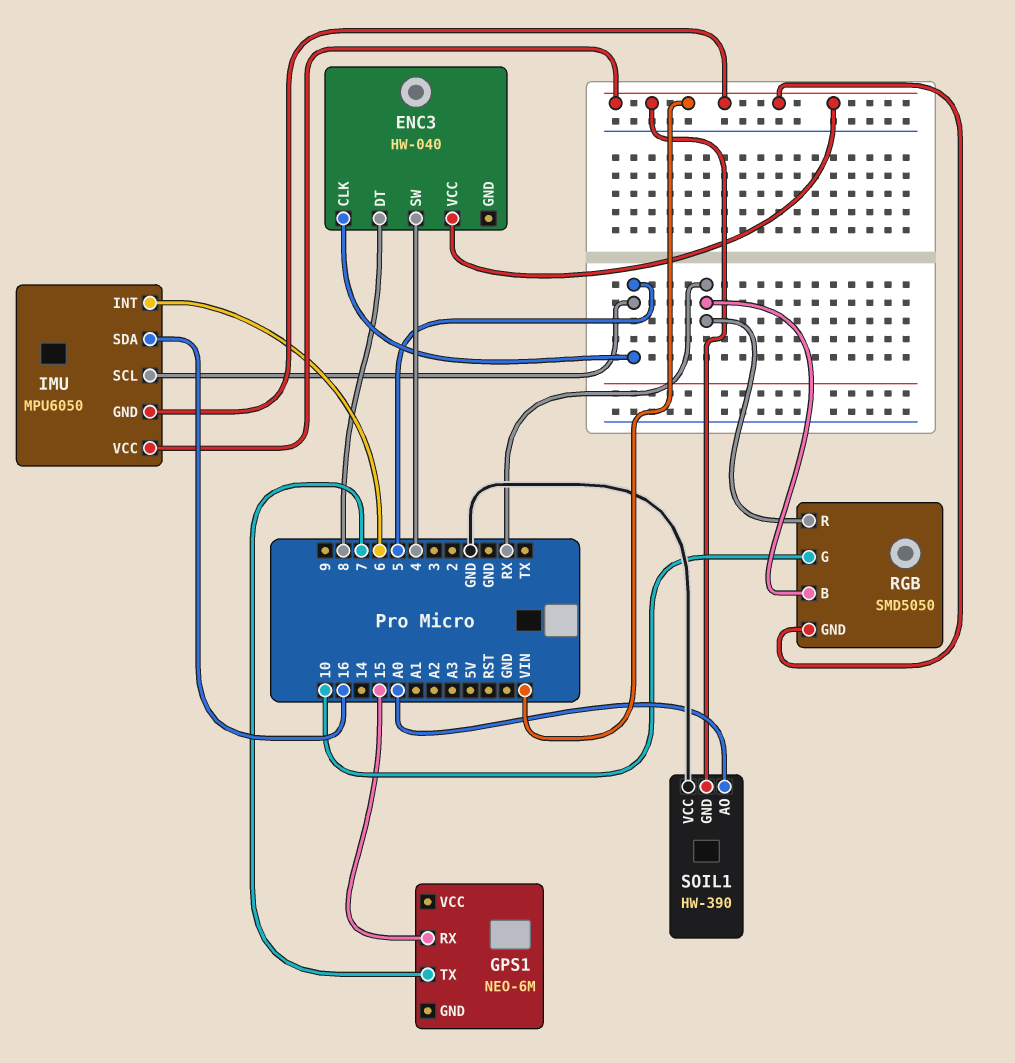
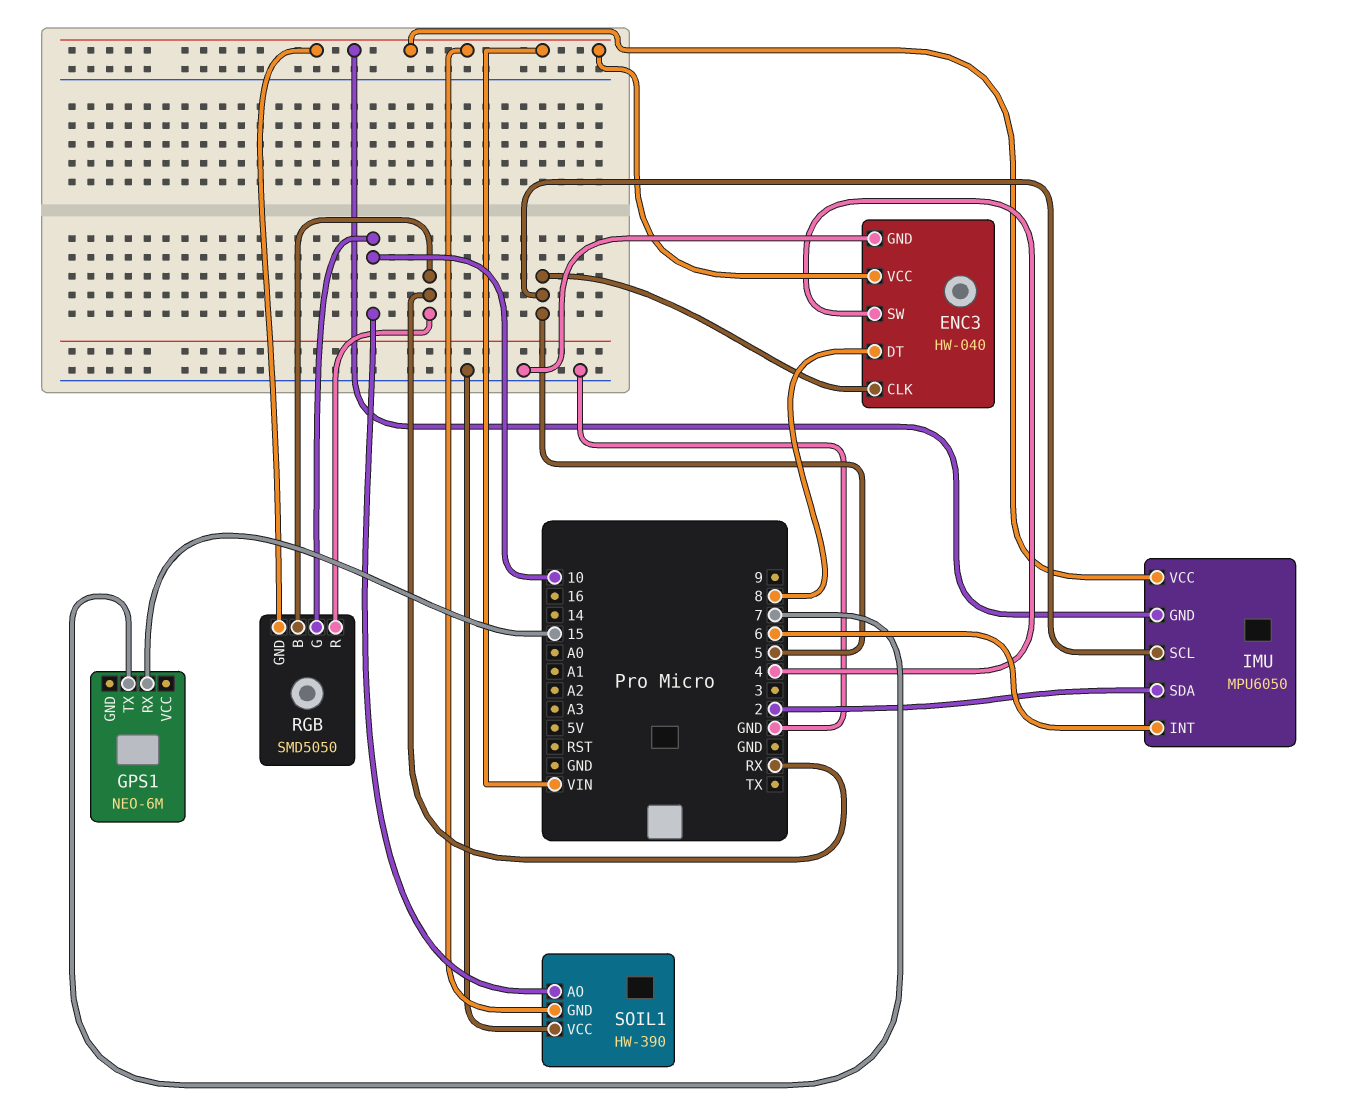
ENC3 pin GND: none -> GND
IMU pin SDA: 16 -> 2
SOIL1 pin AO: A0 -> 10

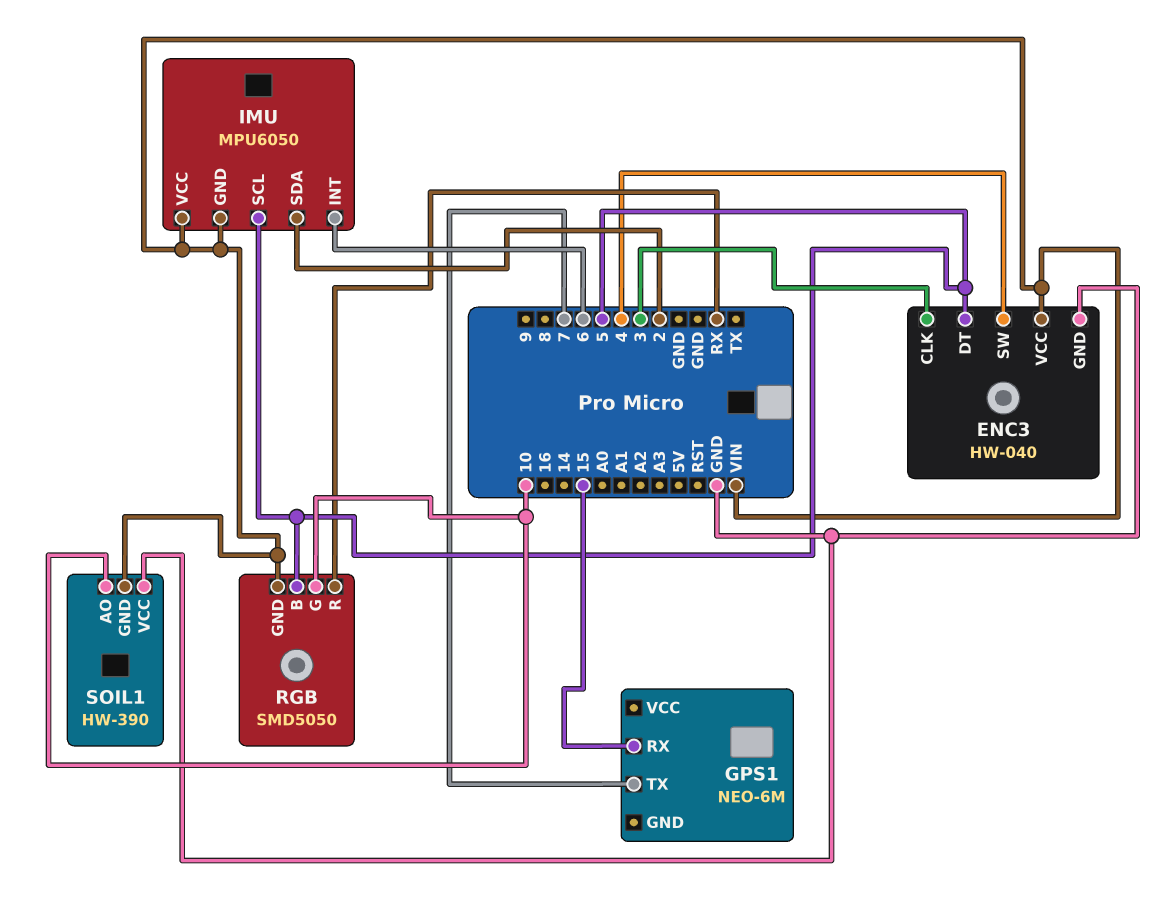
ENC3 pin CLK: 5 -> 3
ENC3 pin DT: 8 -> 5
RGB pin B: RX -> 5

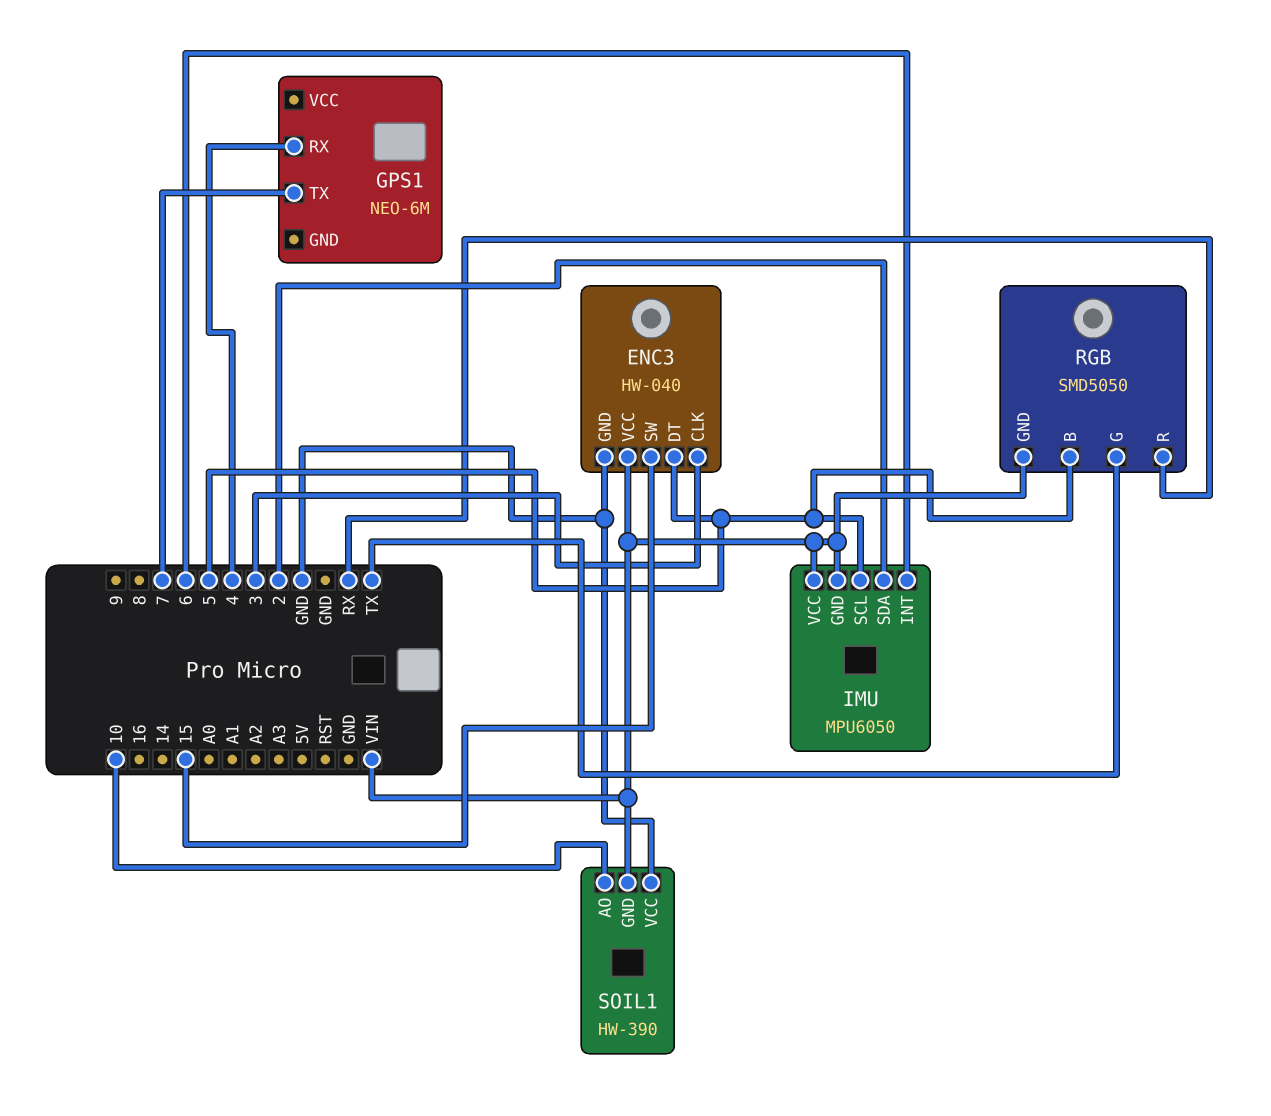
ENC3 pin SW: 4 -> 15
GPS1 pin RX: 15 -> 4
RGB pin G: 10 -> TX

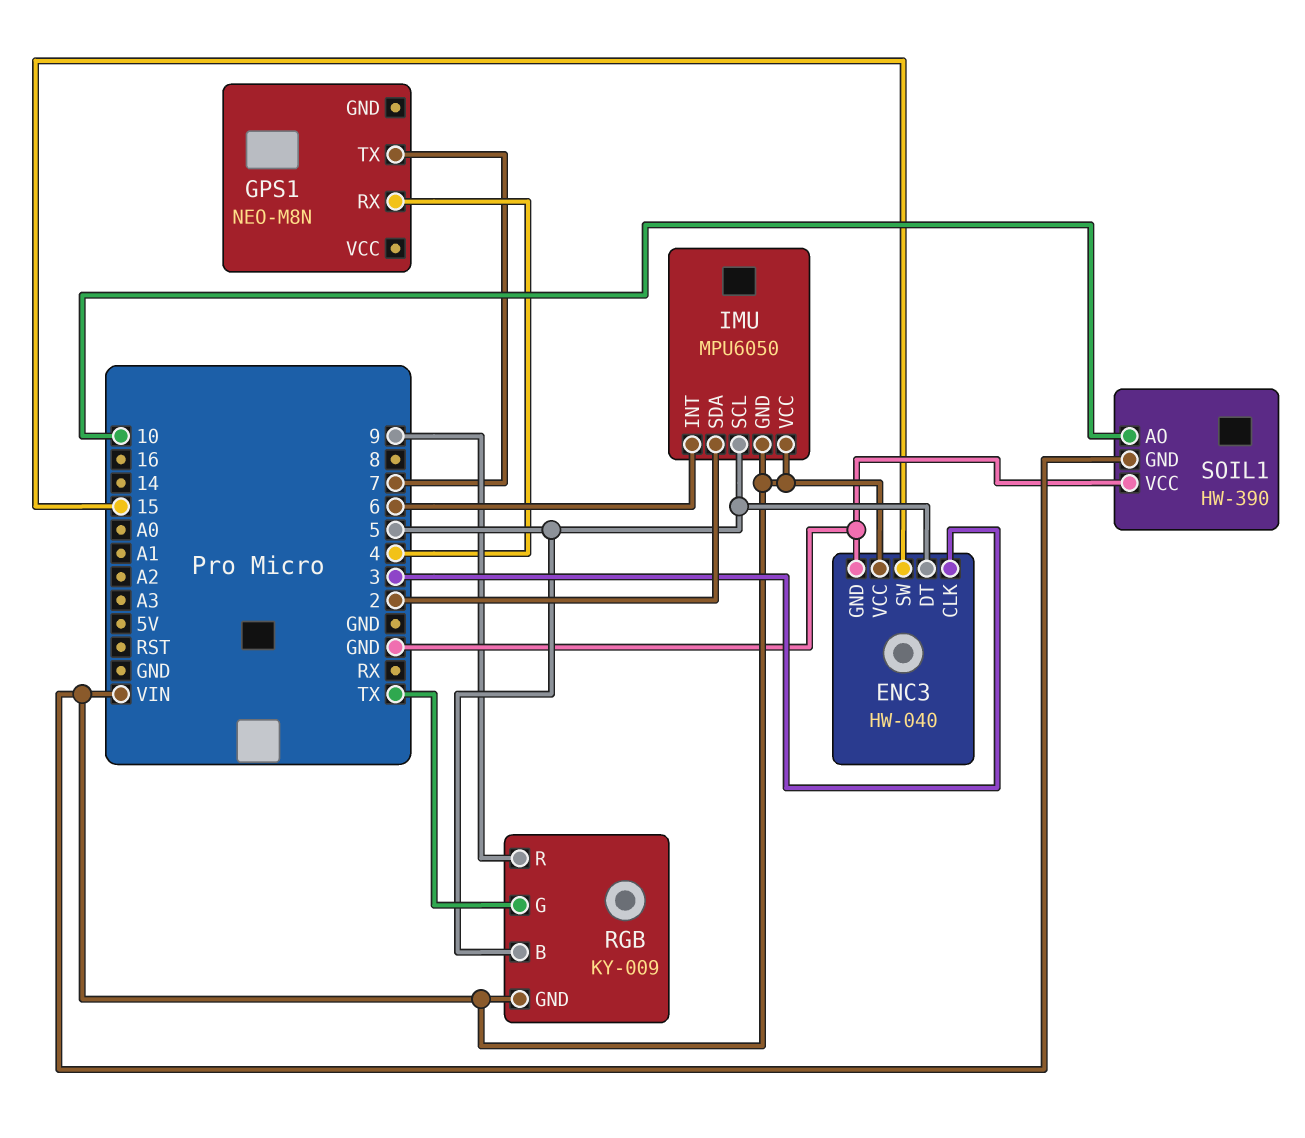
GPS1: NEO-6M -> NEO-M8N
RGB: SMD5050 -> KY-009
RGB pin R: RX -> 9

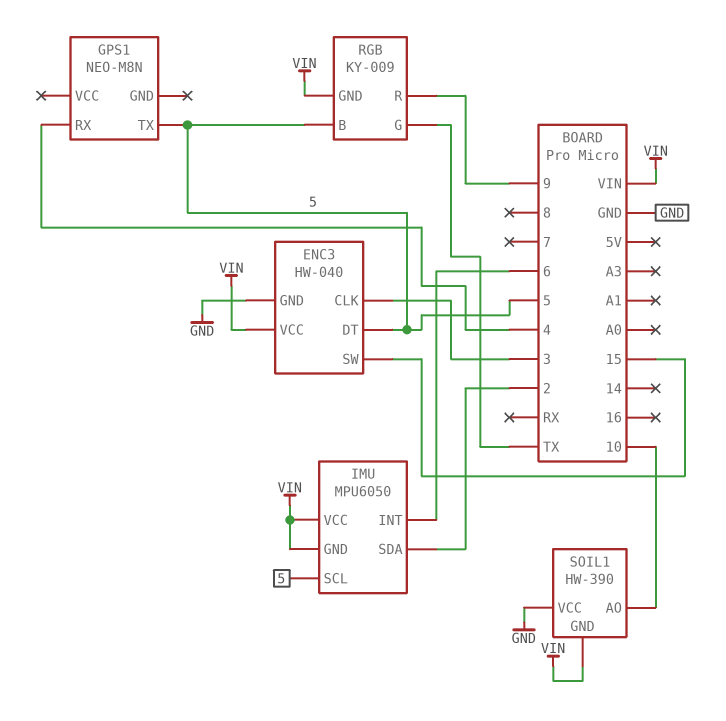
GPS1 pin TX: 7 -> 5

